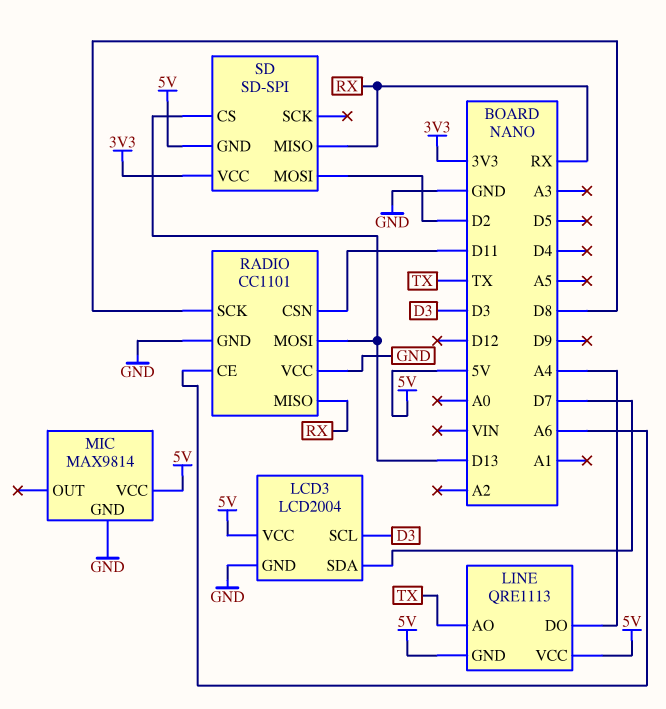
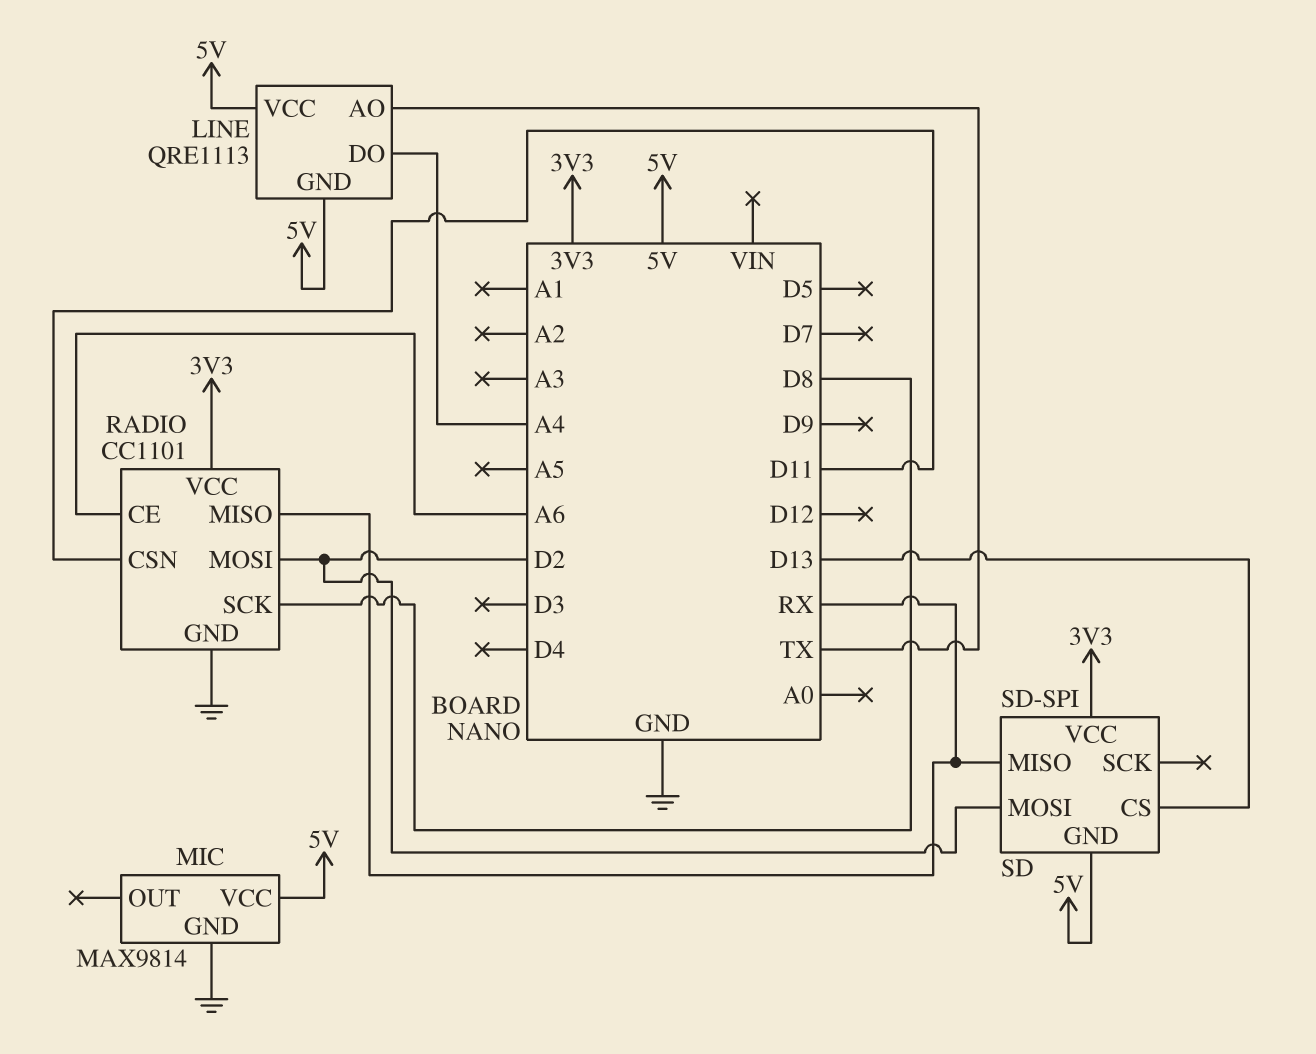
LCD3: LCD2004 -> none
LCD3 pin GND: GND -> none
LCD3 pin SCL: D3 -> none
LCD3 pin SDA: D7 -> none
LCD3 pin VCC: 5V -> none
RADIO pin MOSI: D13 -> D2
RADIO pin VCC: GND -> 3V3

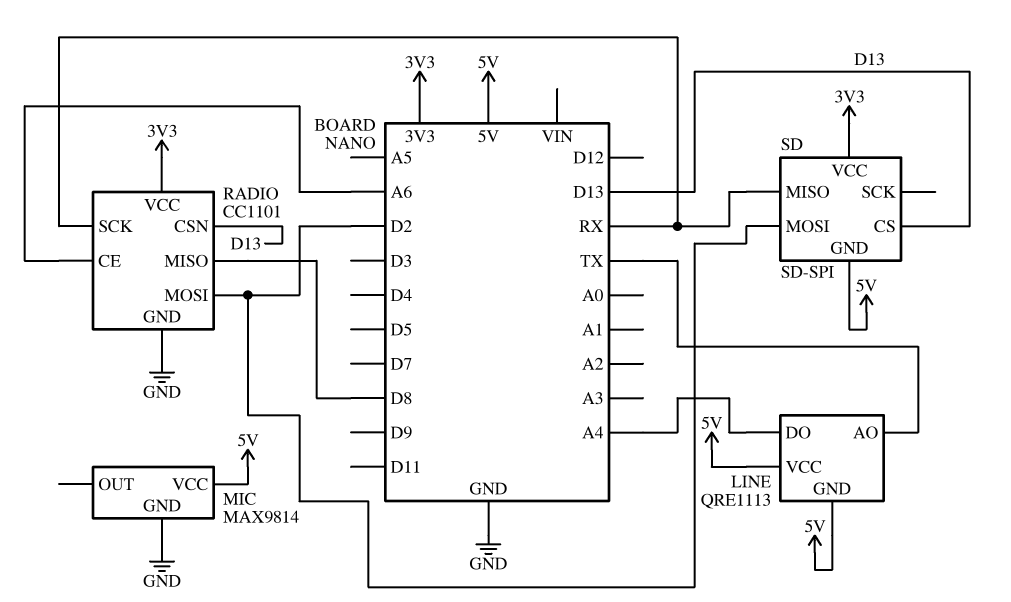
RADIO pin CSN: D11 -> D13
RADIO pin MISO: RX -> D8
RADIO pin SCK: D8 -> RX

